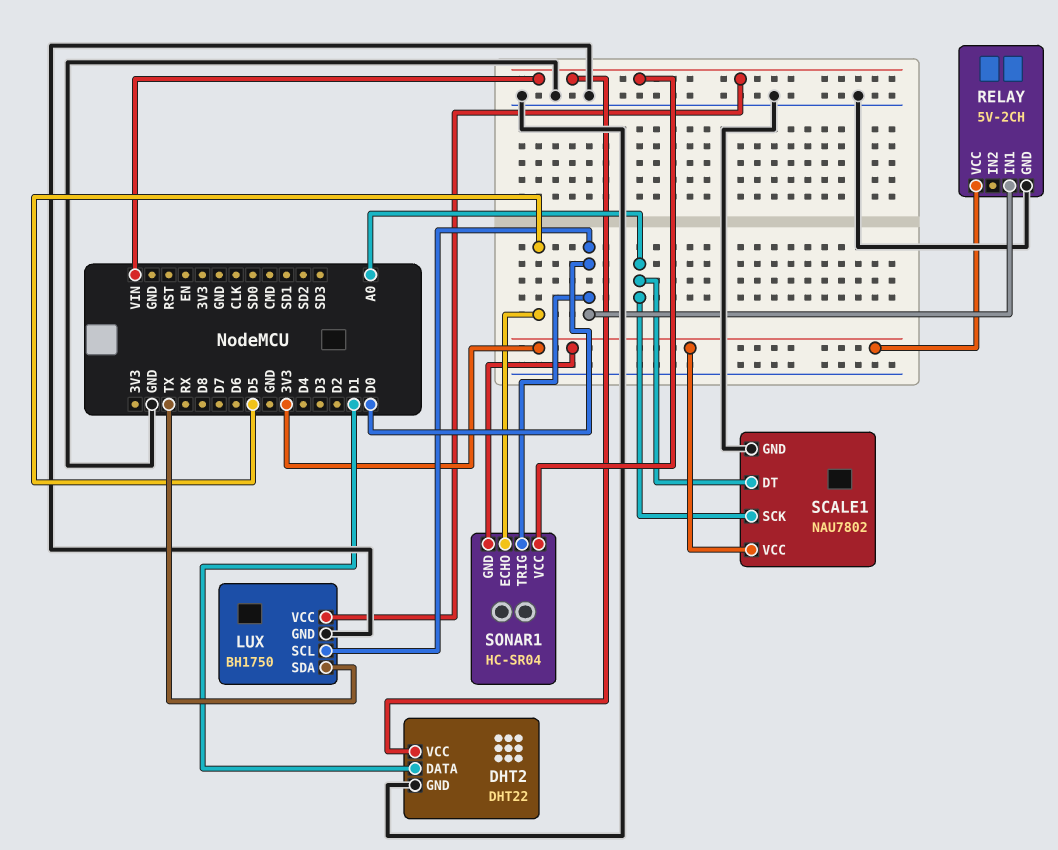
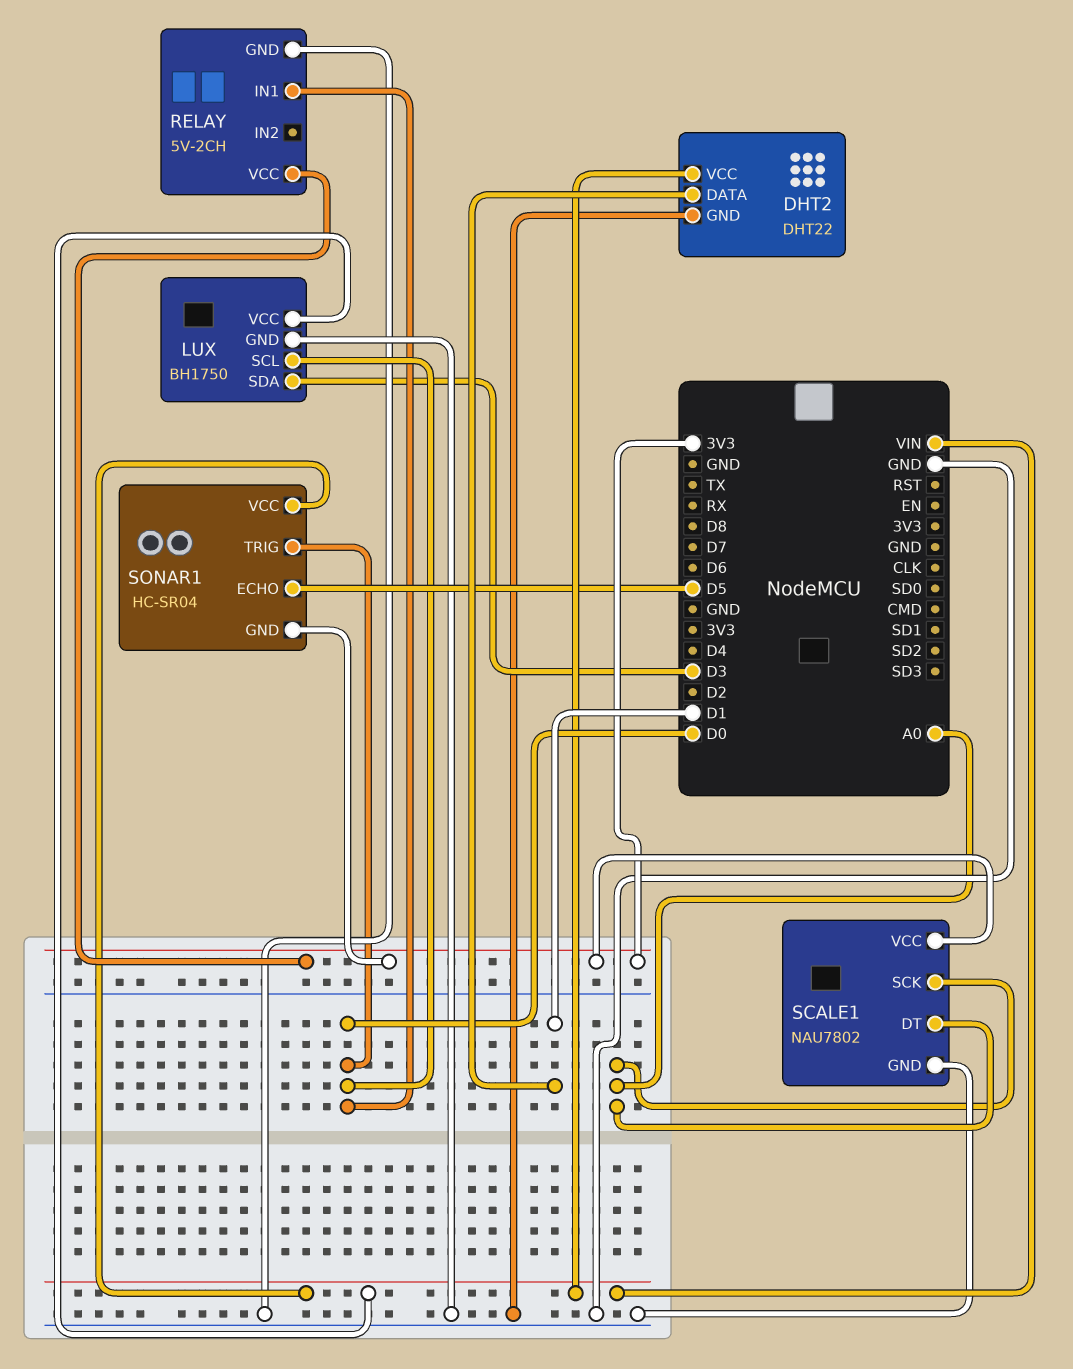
LUX pin SDA: TX -> D3

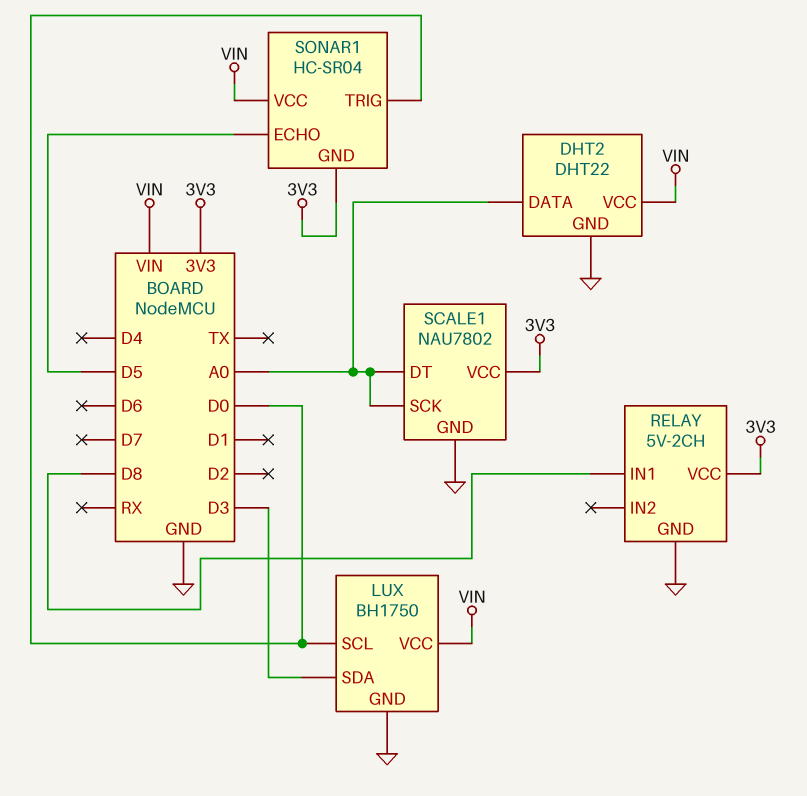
DHT2 pin DATA: D1 -> A0
RELAY pin IN1: D0 -> D8

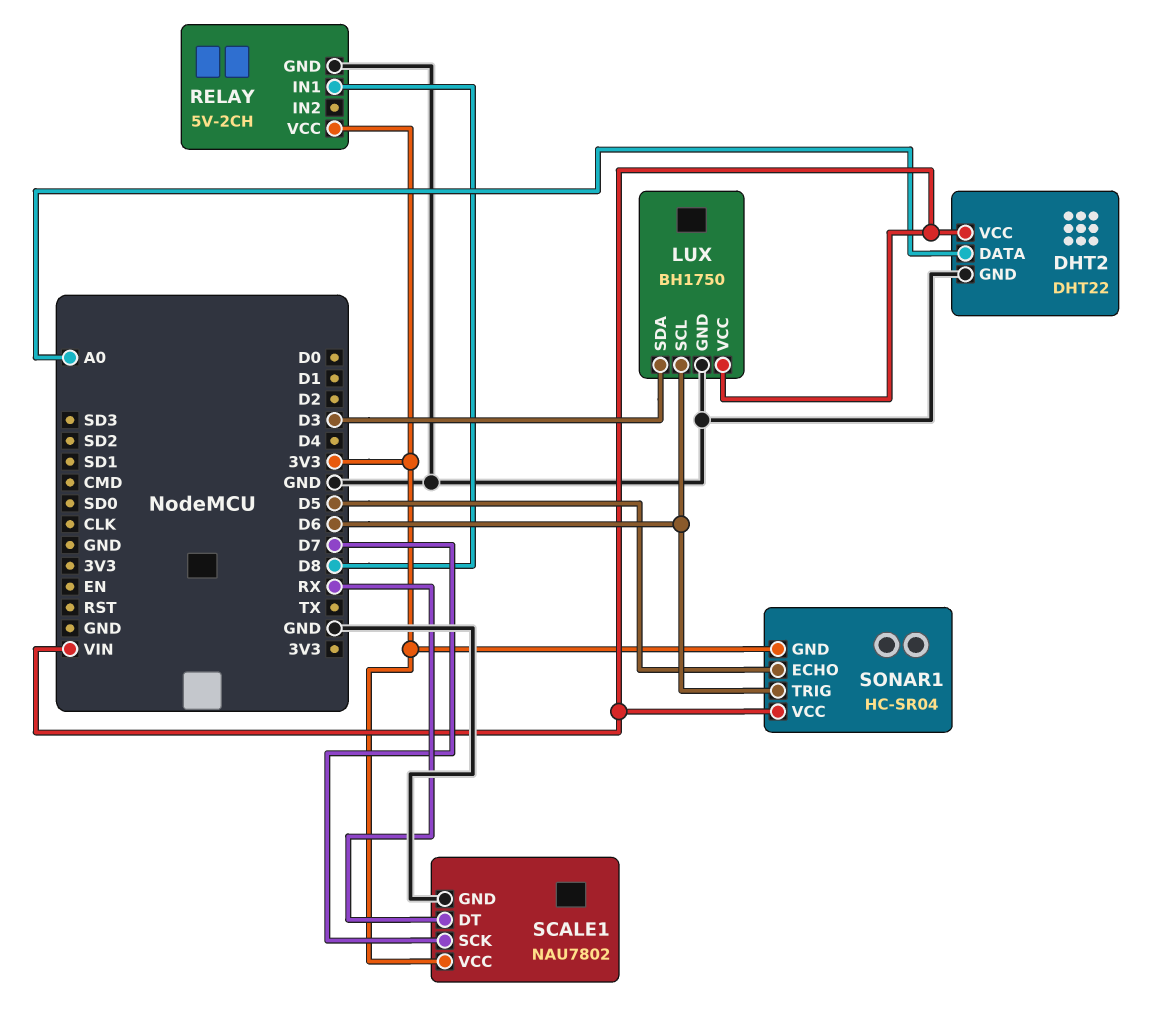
LUX pin SCL: D0 -> D6
SCALE1 pin DT: A0 -> RX
SCALE1 pin SCK: A0 -> D7
SONAR1 pin TRIG: D0 -> D6

